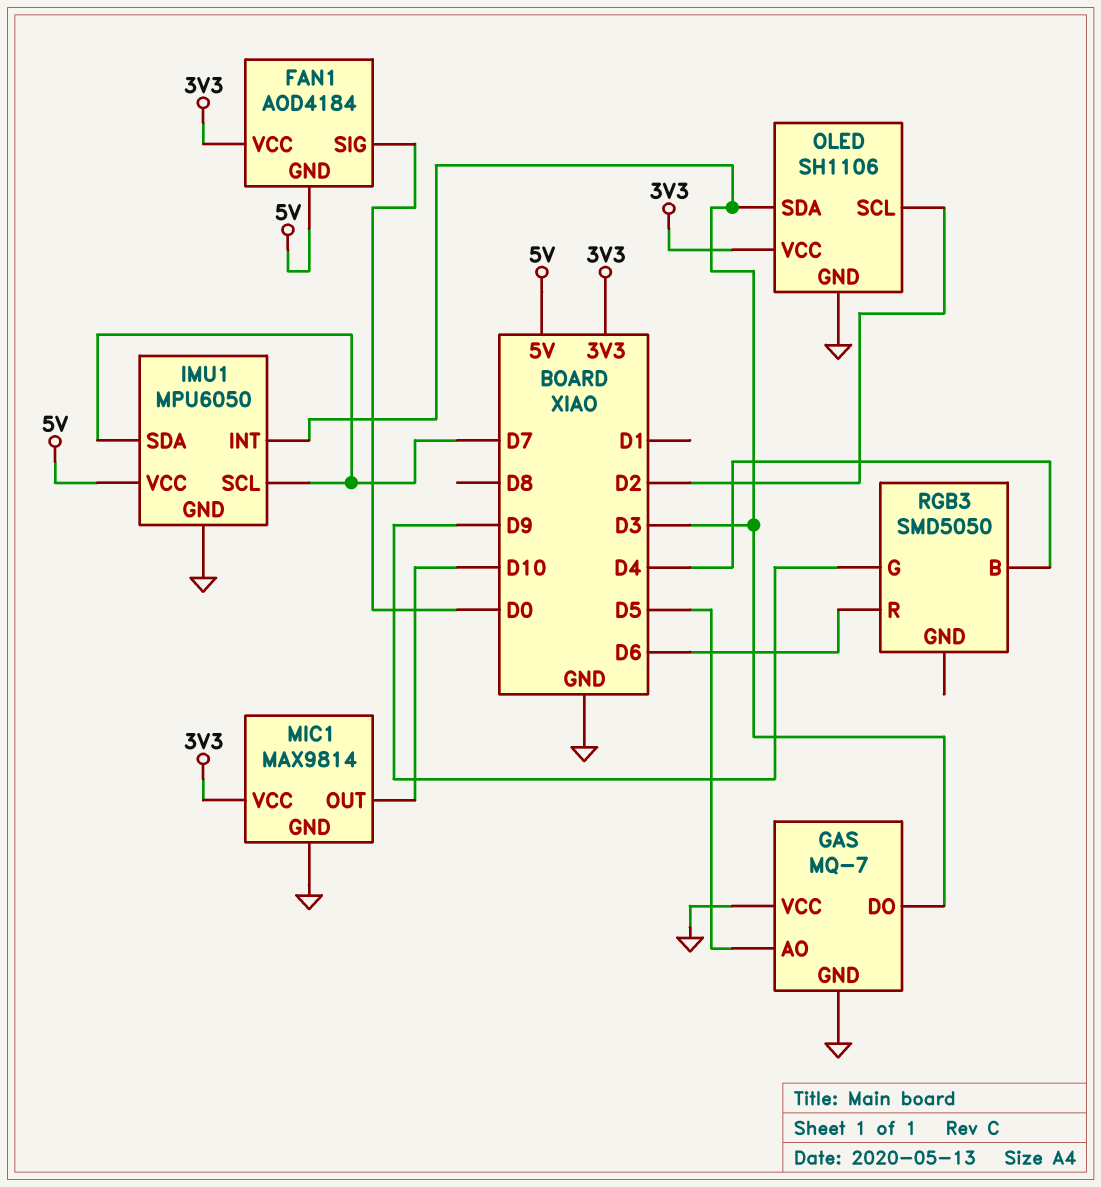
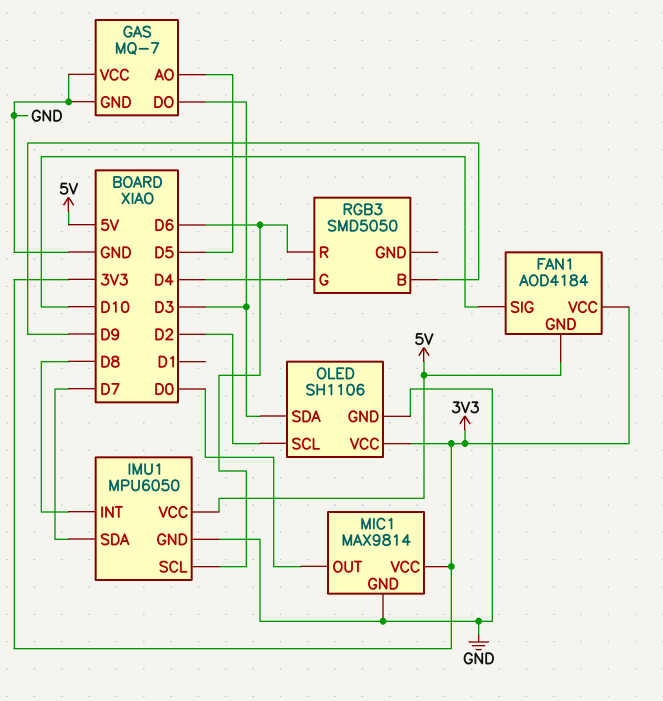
FAN1 pin SIG: D0 -> D10
IMU1 pin INT: D3 -> D8
IMU1 pin SCL: D7 -> D6
MIC1 pin OUT: D10 -> D0
RGB3 pin B: D4 -> D9
RGB3 pin G: D9 -> D4

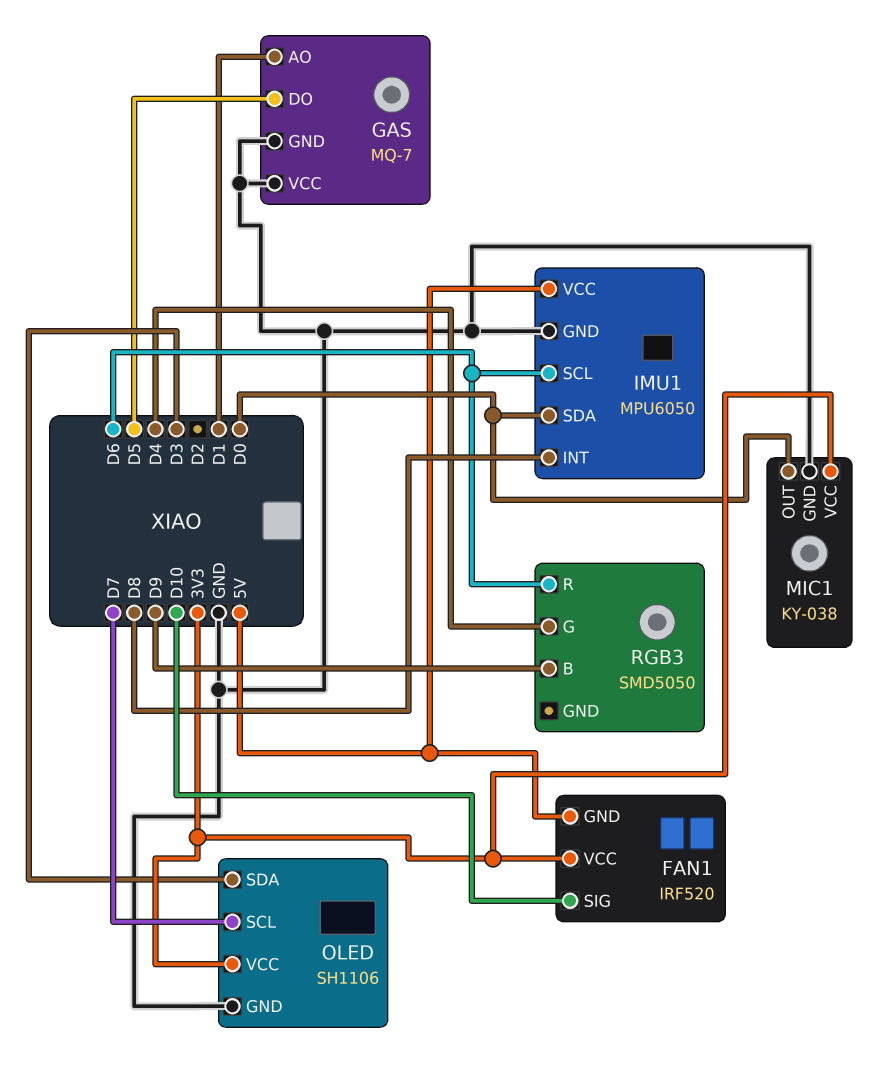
FAN1: AOD4184 -> IRF520
GAS pin AO: D5 -> D1
GAS pin DO: D3 -> D5
IMU1 pin SDA: D7 -> D0
MIC1: MAX9814 -> KY-038
OLED pin SCL: D2 -> D7

